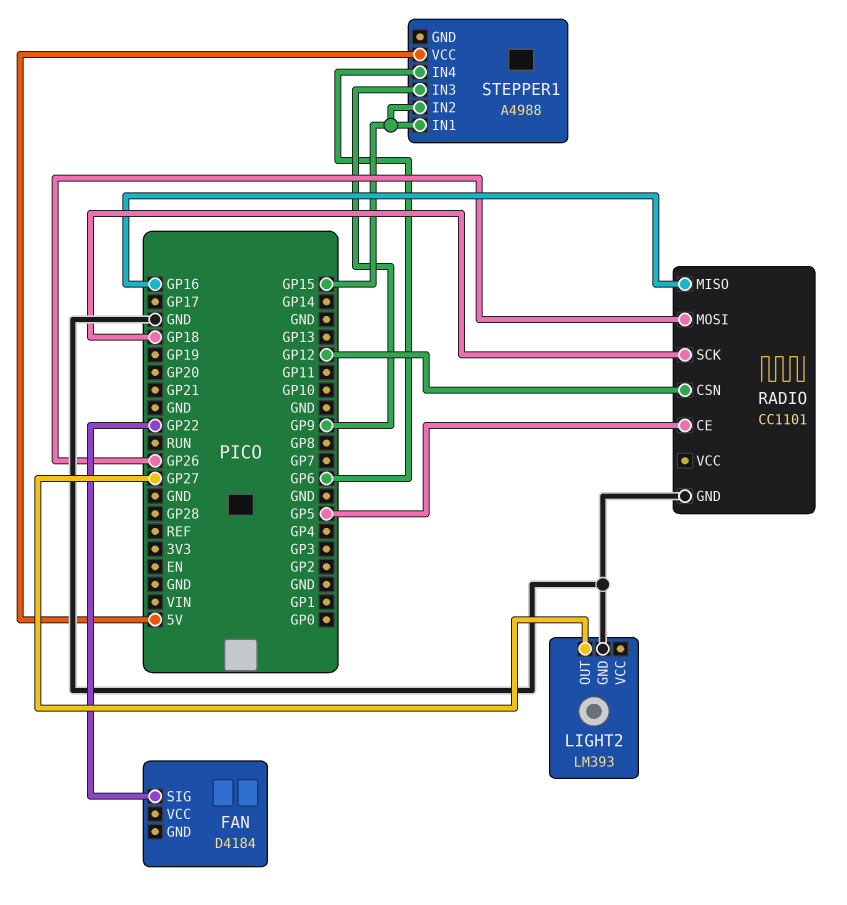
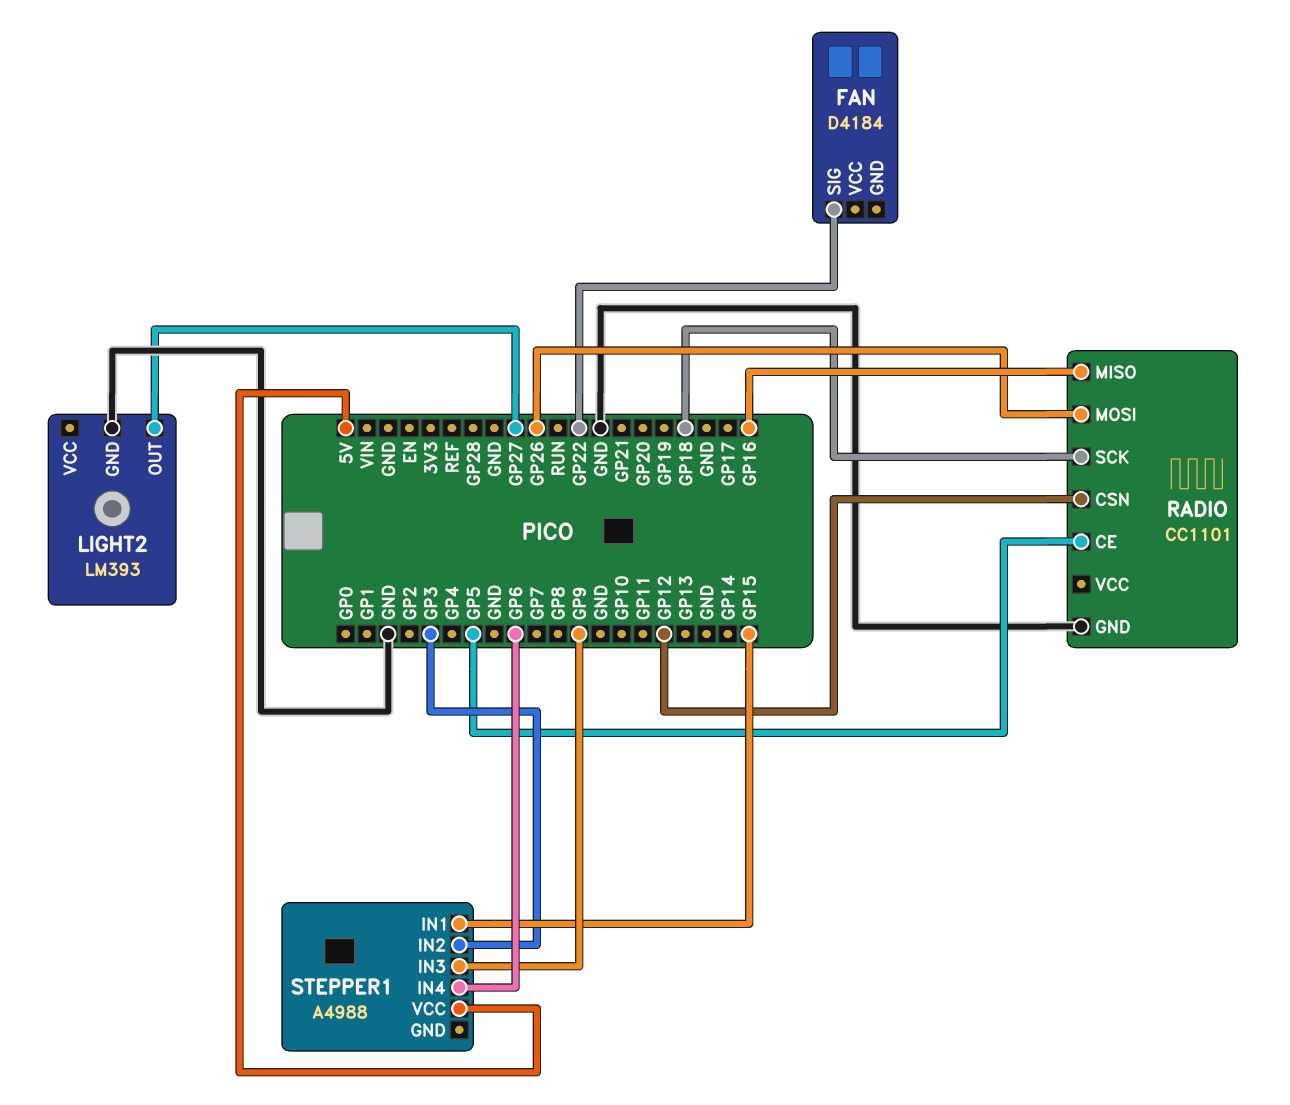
STEPPER1 pin IN2: GP15 -> GP3

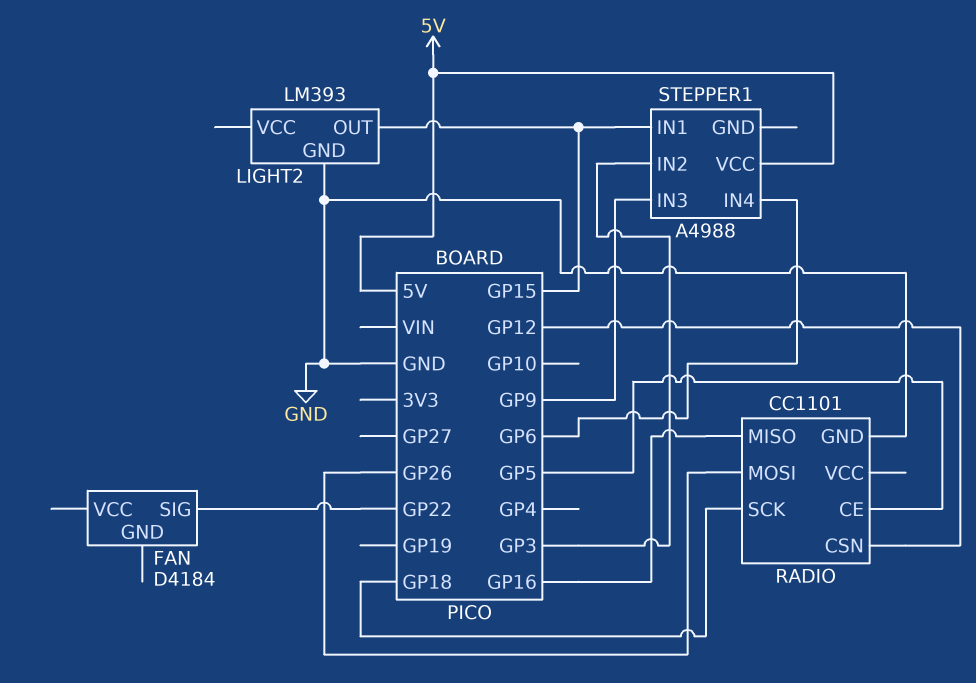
LIGHT2 pin OUT: GP27 -> GP15

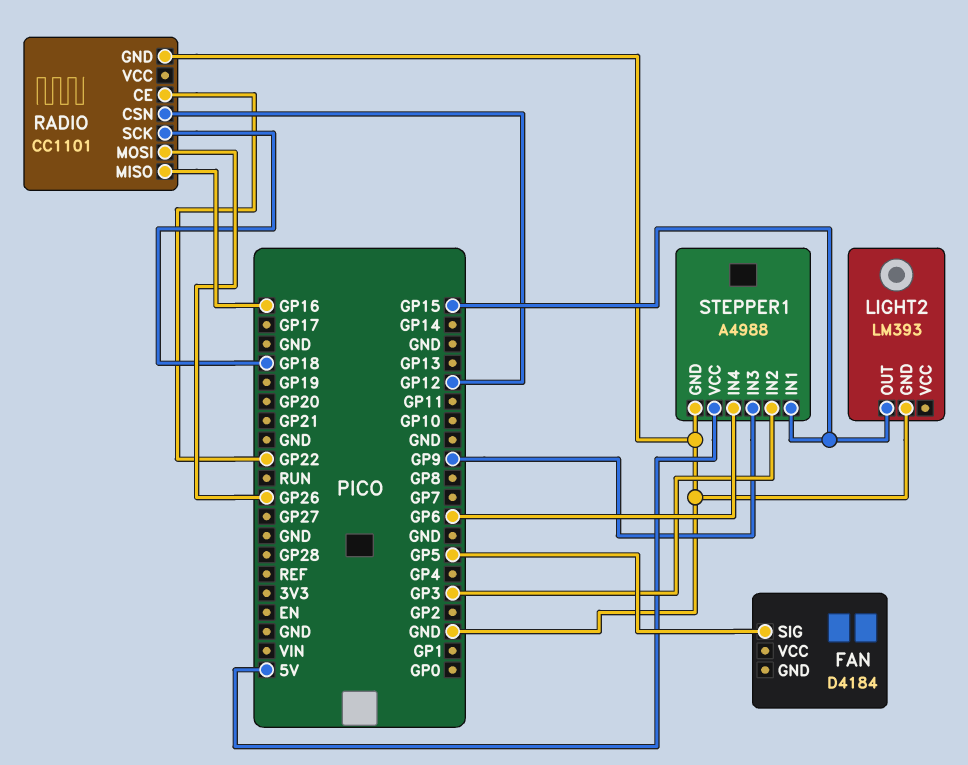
FAN pin SIG: GP22 -> GP5
RADIO pin CE: GP5 -> GP22
STEPPER1 pin GND: none -> GND

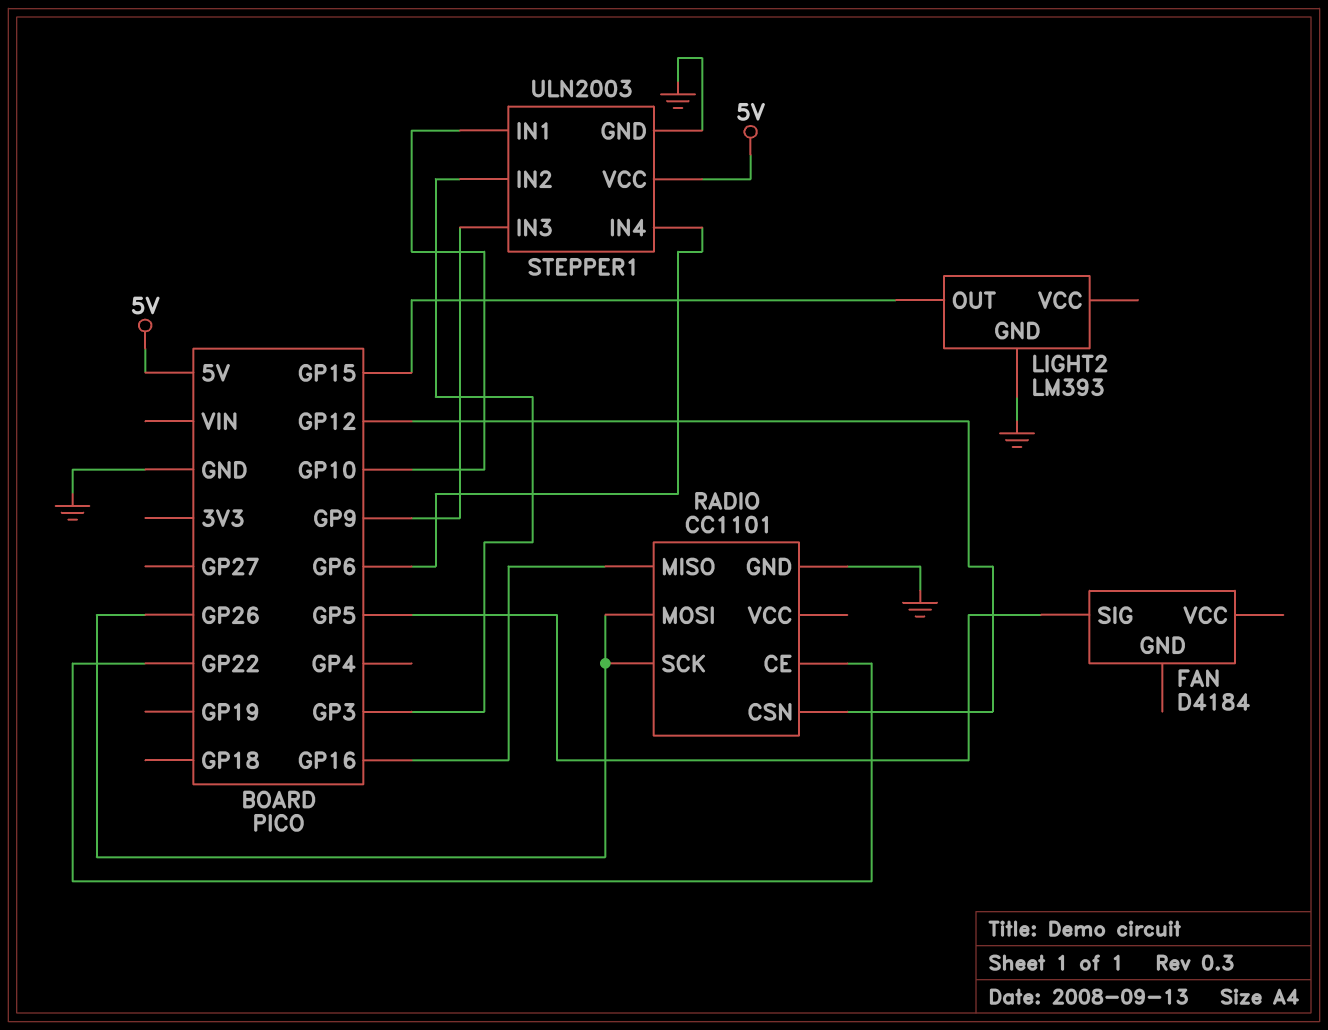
RADIO pin SCK: GP18 -> GP26
STEPPER1: A4988 -> ULN2003
STEPPER1 pin IN1: GP15 -> GP10

